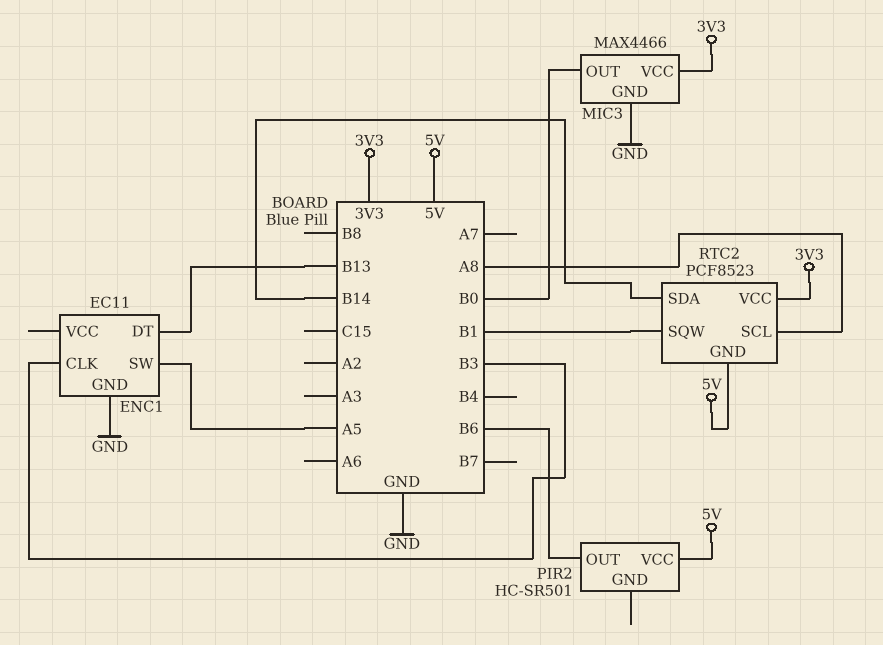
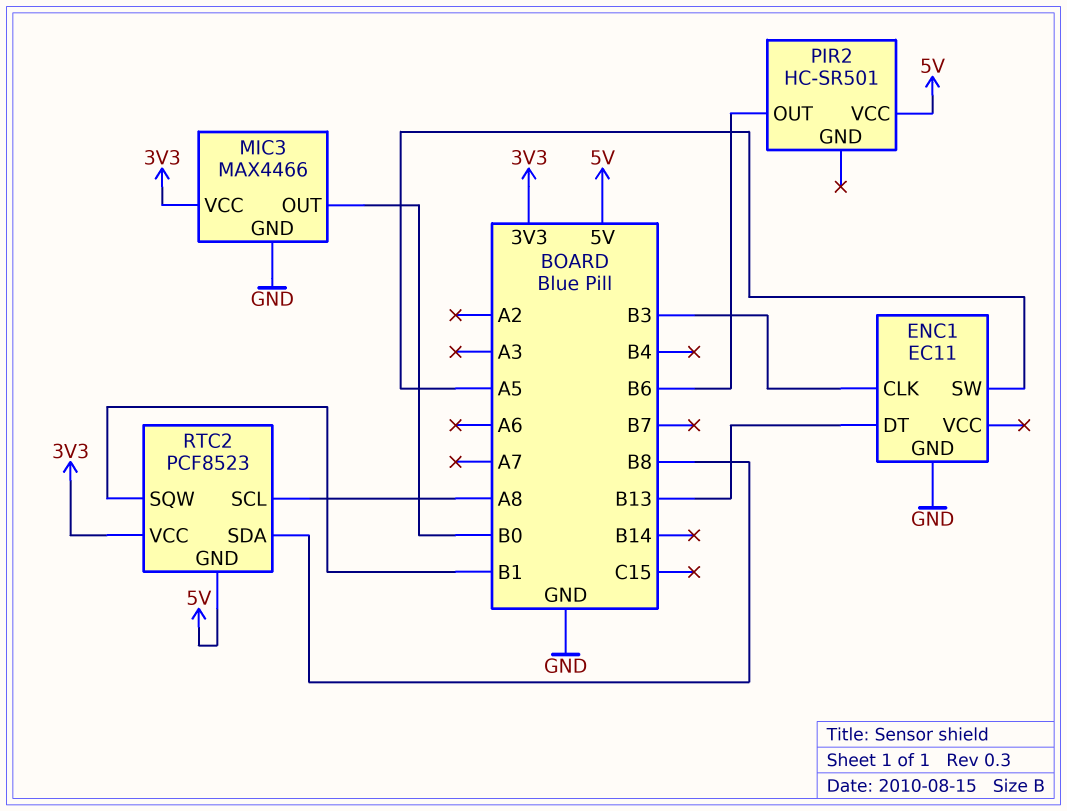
RTC2 pin SDA: B14 -> B8

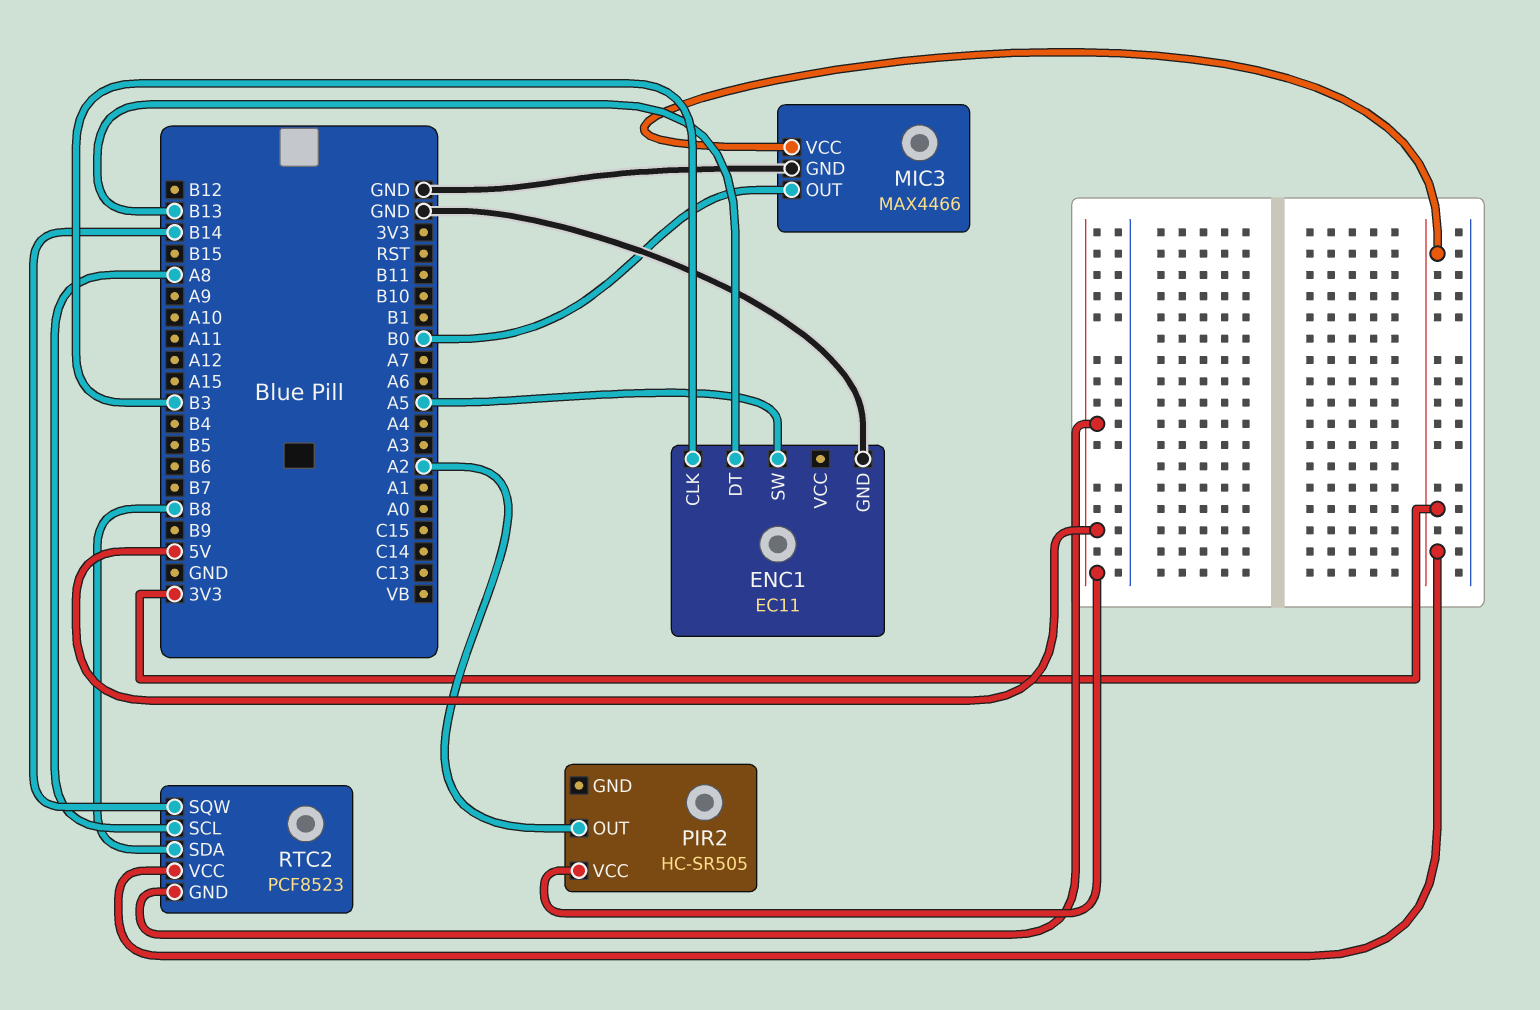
PIR2: HC-SR501 -> HC-SR505
PIR2 pin OUT: B6 -> A2
RTC2 pin SQW: B1 -> B14

